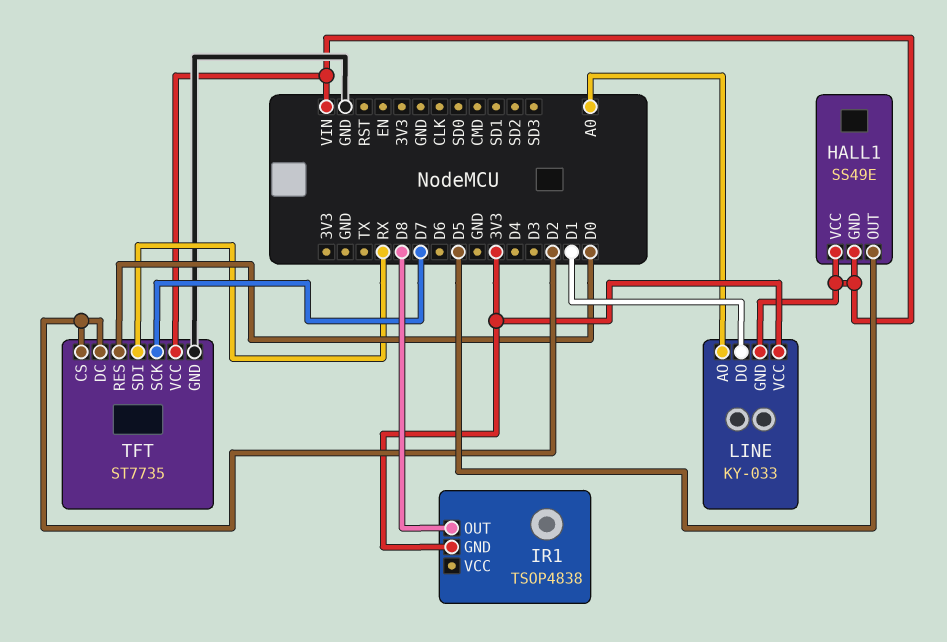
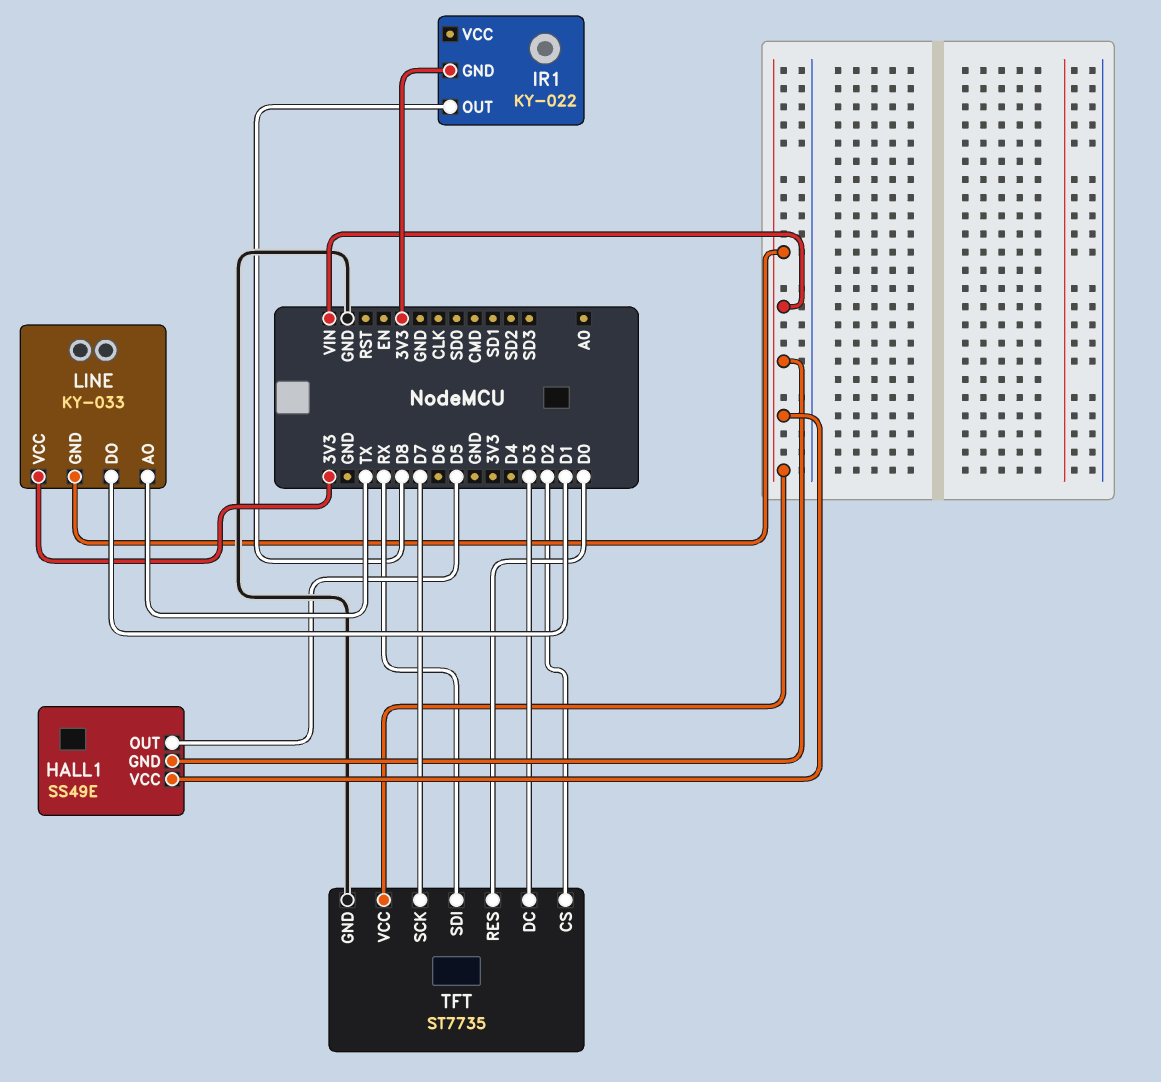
IR1: TSOP4838 -> KY-022
LINE pin AO: A0 -> TX
TFT pin DC: D2 -> D3

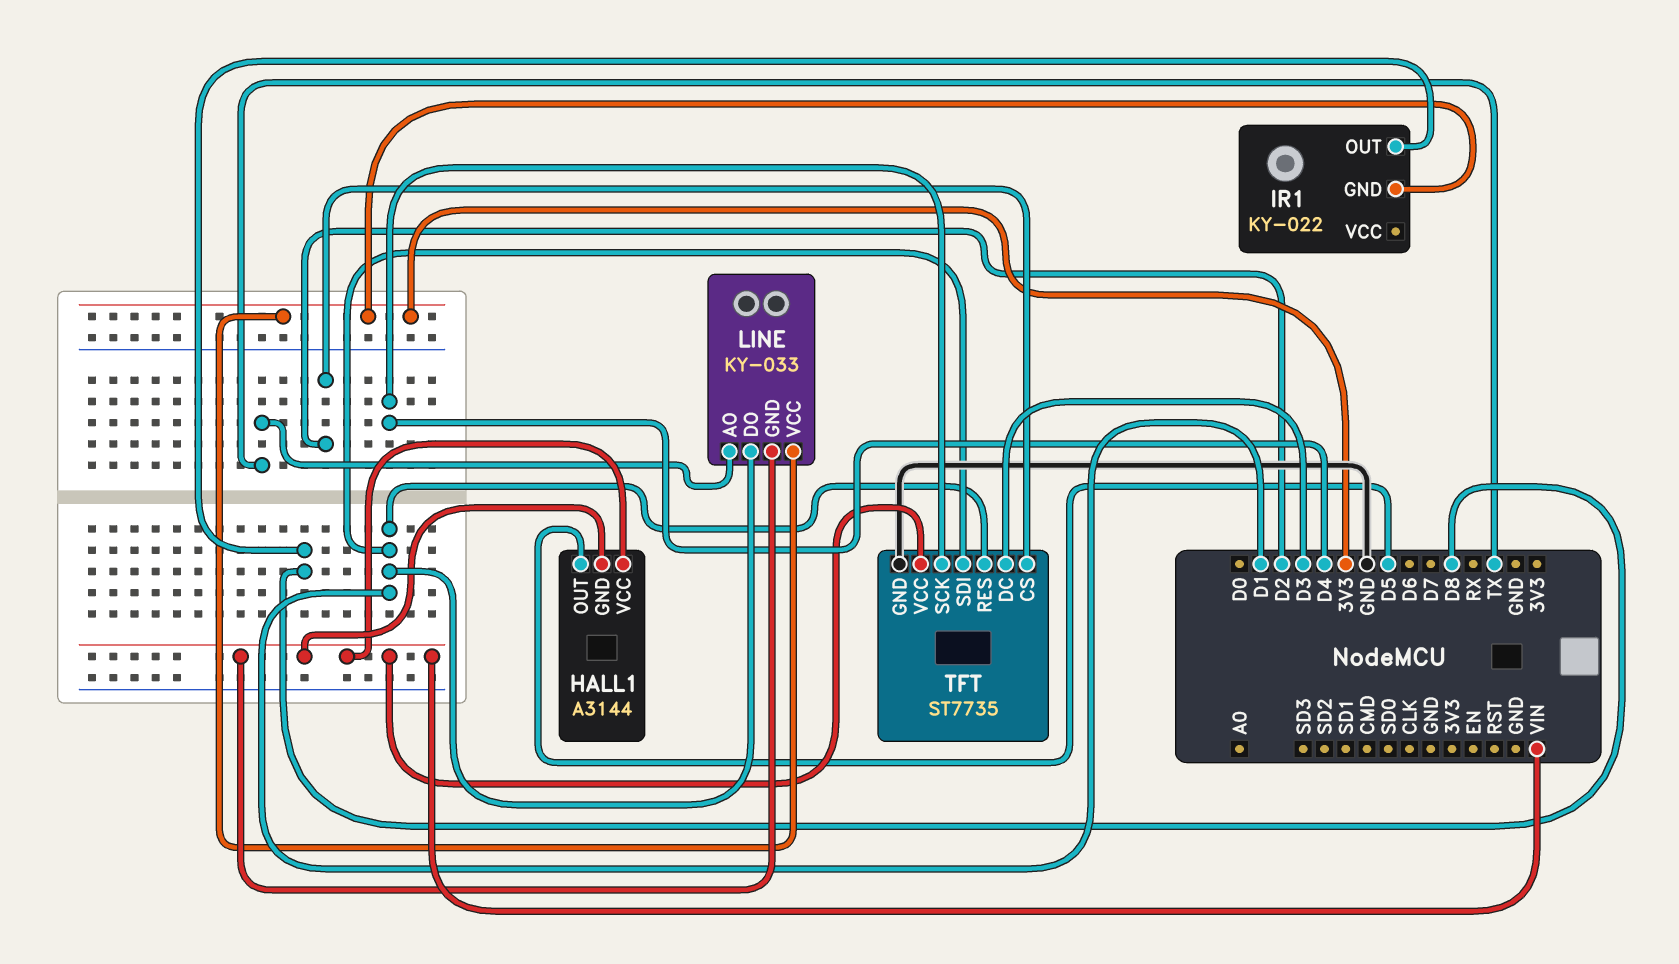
HALL1: SS49E -> A3144
TFT pin RES: D0 -> D1
TFT pin SCK: D7 -> D4
TFT pin SDI: RX -> D1

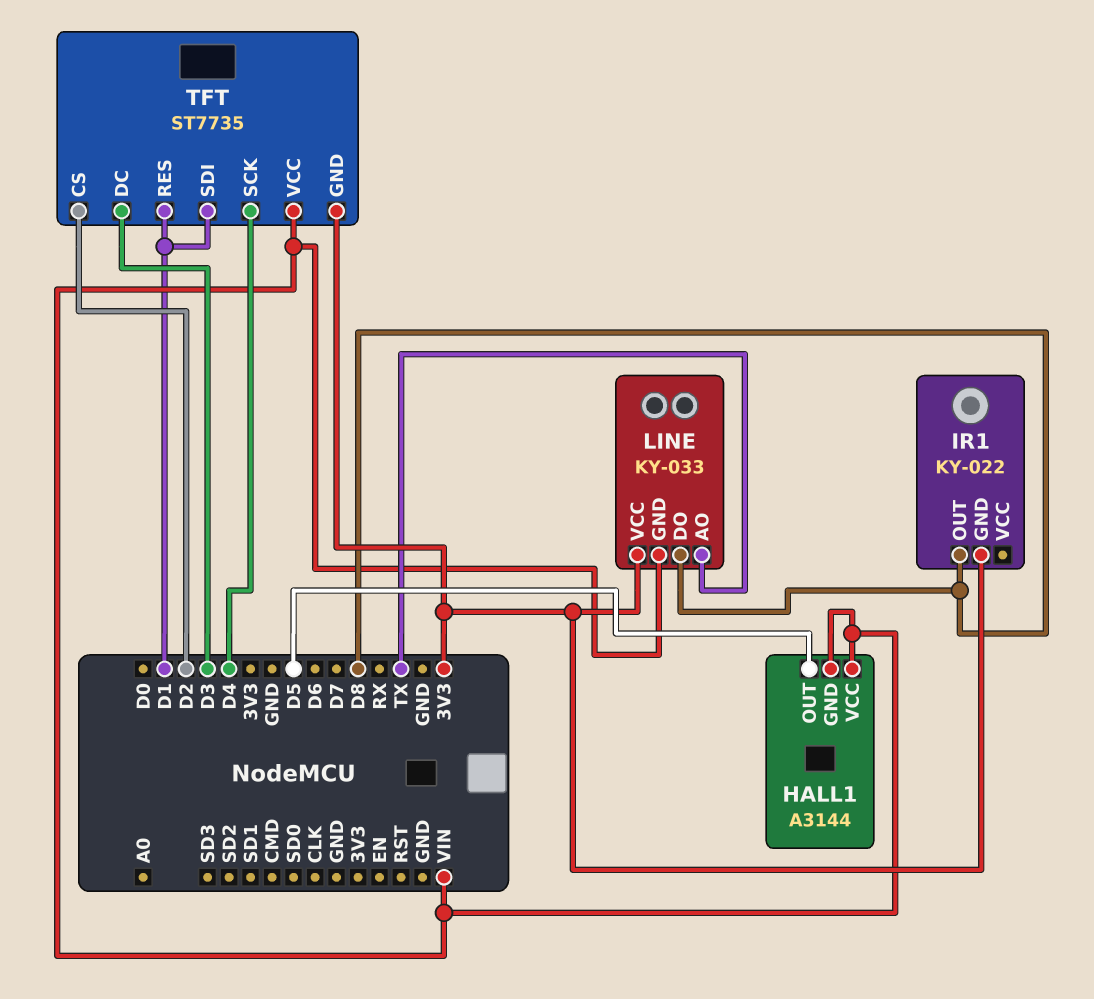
LINE pin DO: D1 -> D8
TFT pin GND: GND -> 3V3

